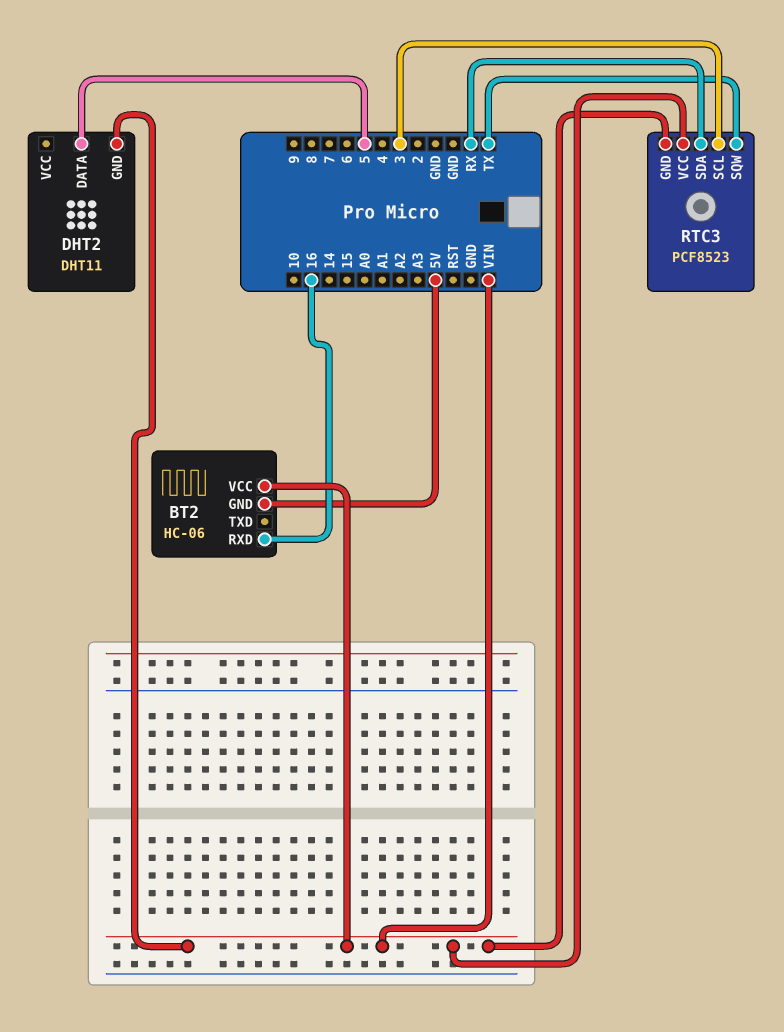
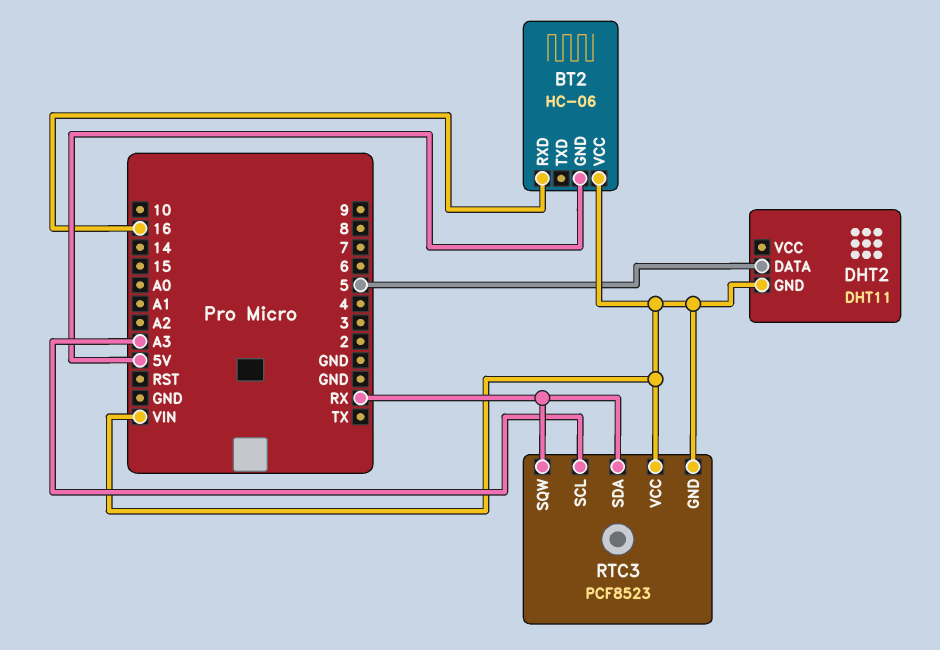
RTC3 pin SCL: 3 -> A3
RTC3 pin SQW: TX -> RX

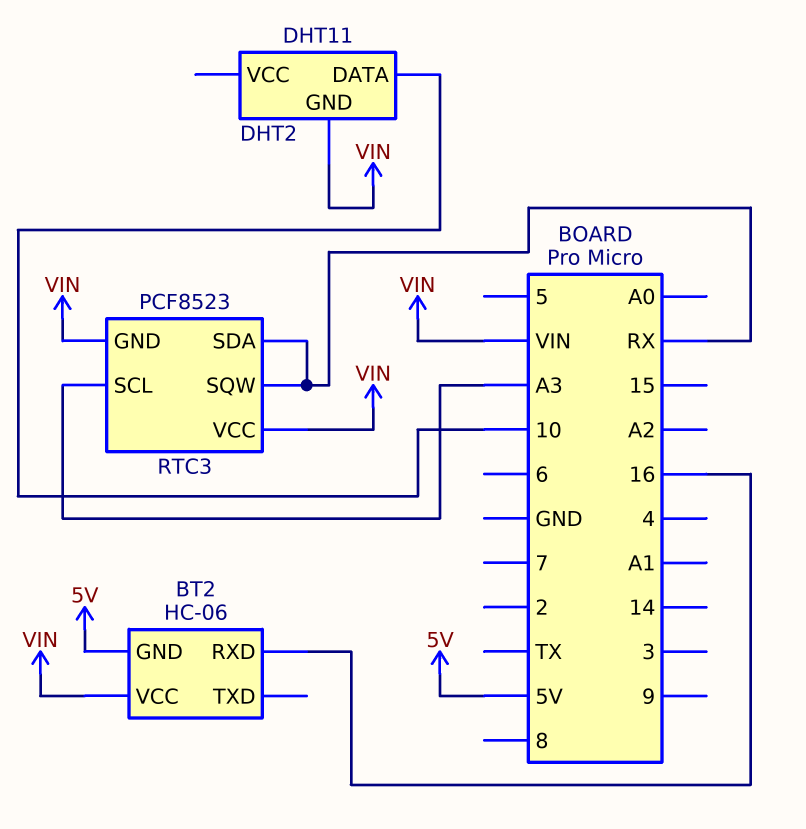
DHT2 pin DATA: 5 -> 10

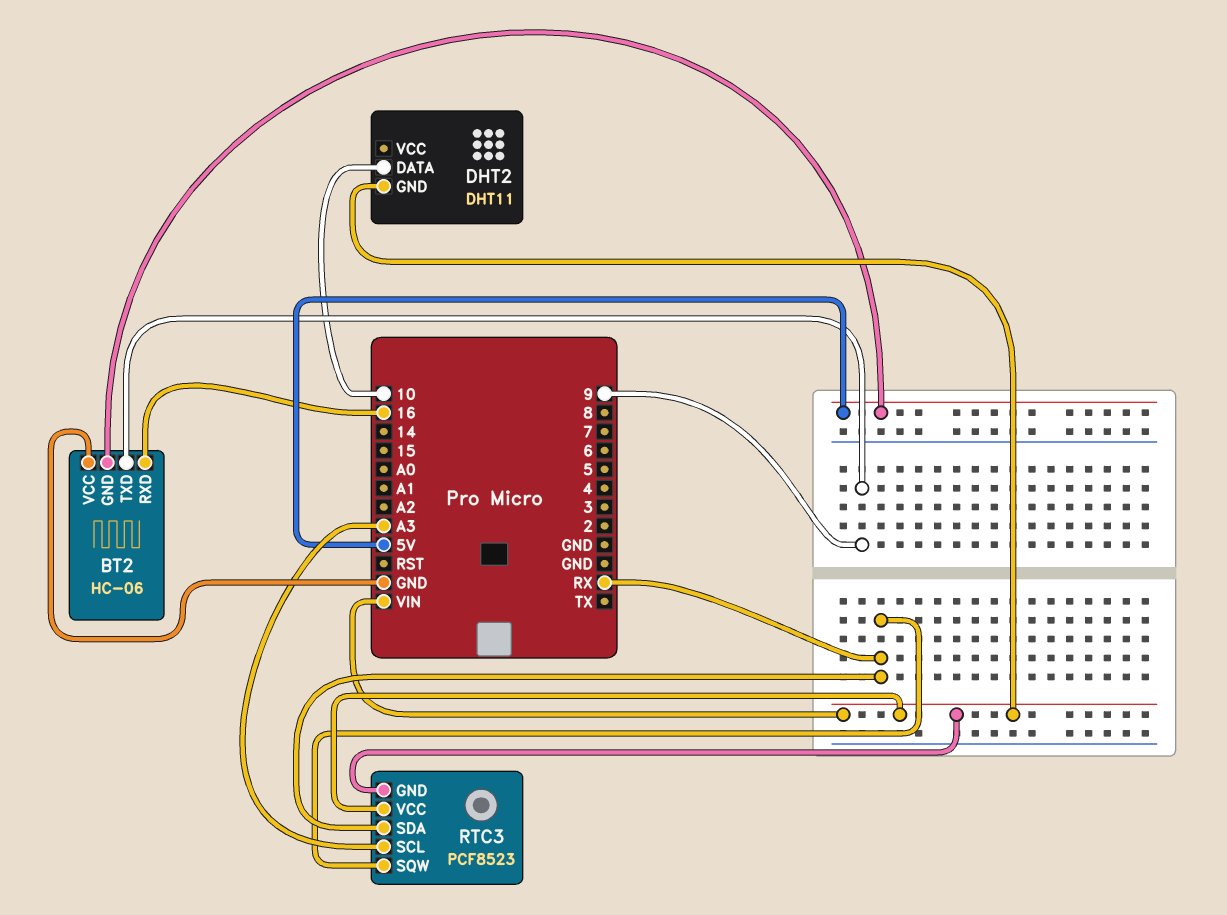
BT2 pin TXD: none -> 9
BT2 pin VCC: VIN -> GND

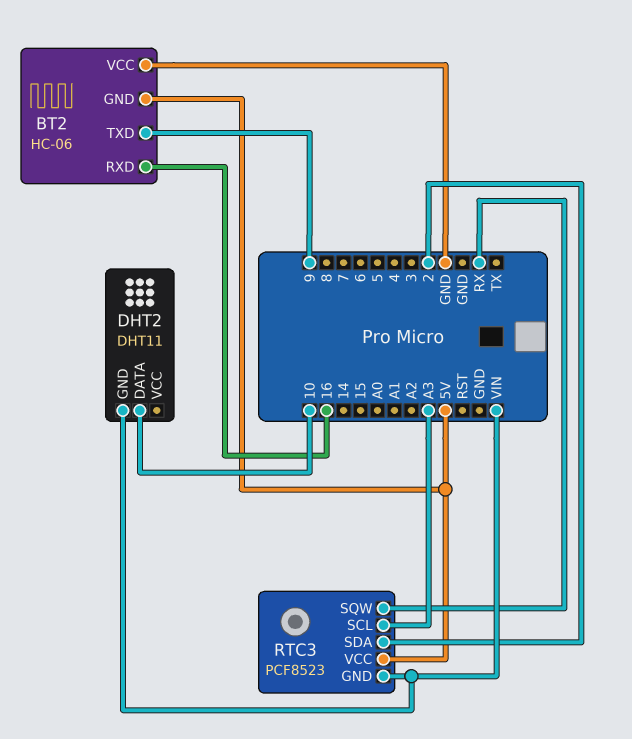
RTC3 pin SDA: RX -> 2
RTC3 pin VCC: VIN -> 5V

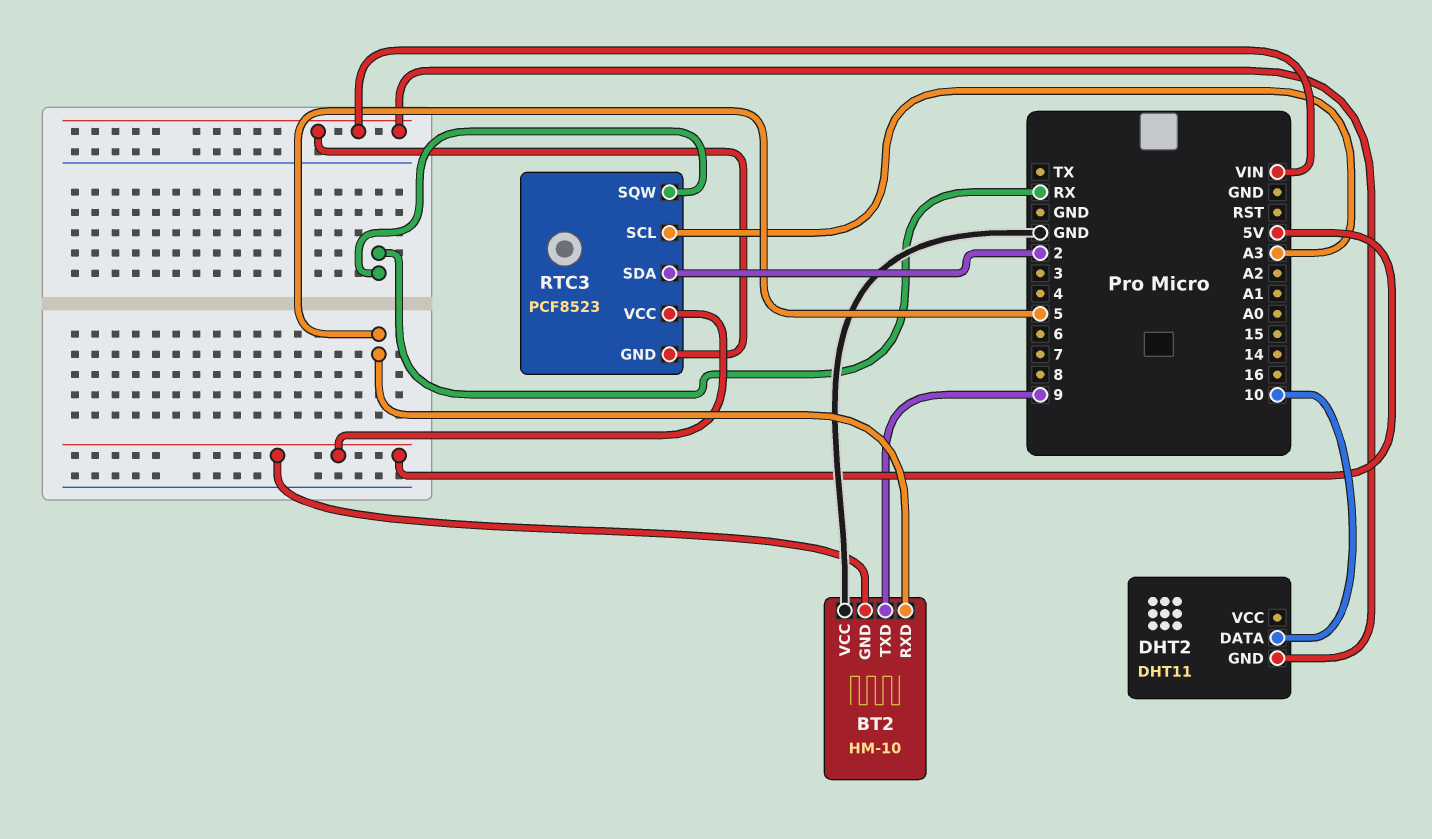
BT2: HC-06 -> HM-10
BT2 pin RXD: 16 -> 5

